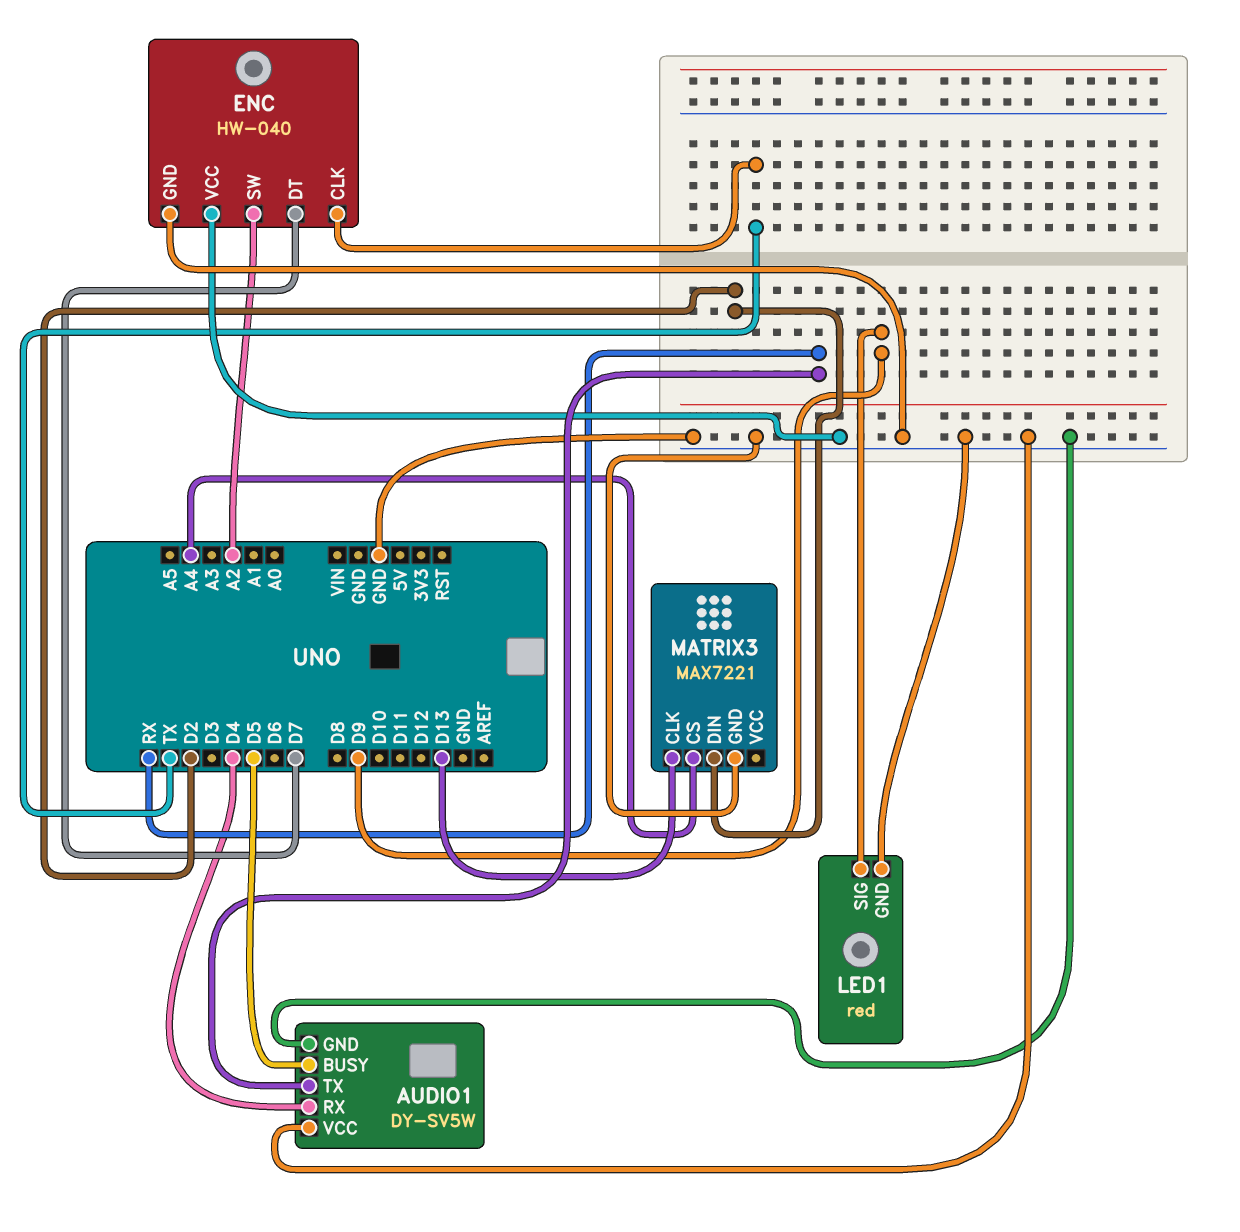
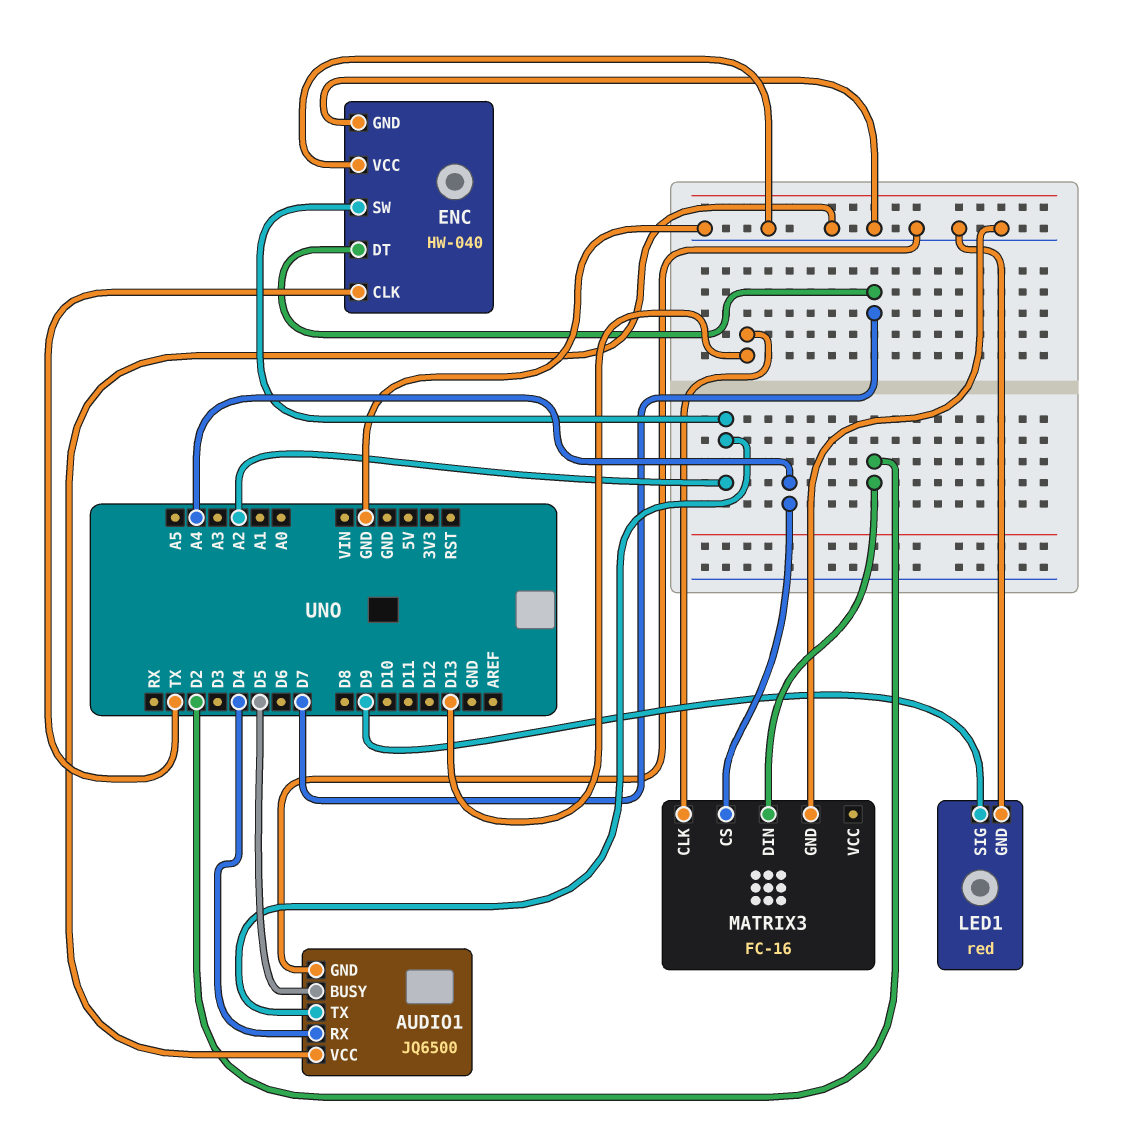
AUDIO1: DY-SV5W -> JQ6500
AUDIO1 pin TX: RX -> A2
MATRIX3: MAX7221 -> FC-16

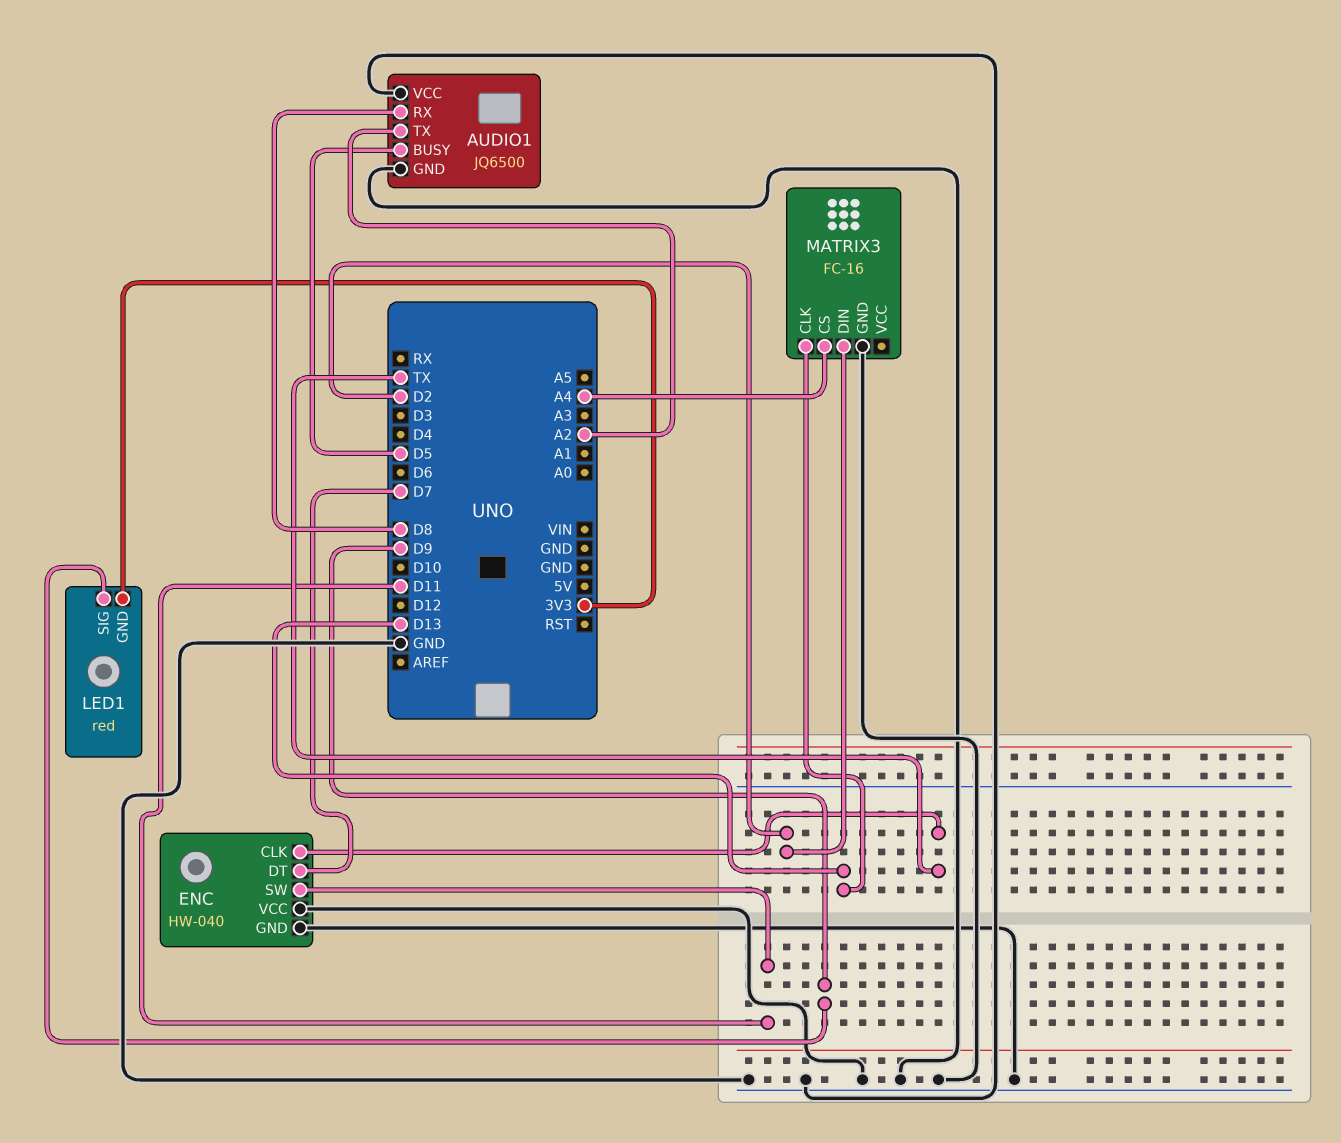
AUDIO1 pin RX: D4 -> D8
ENC pin SW: A2 -> D11
LED1 pin GND: GND -> 3V3

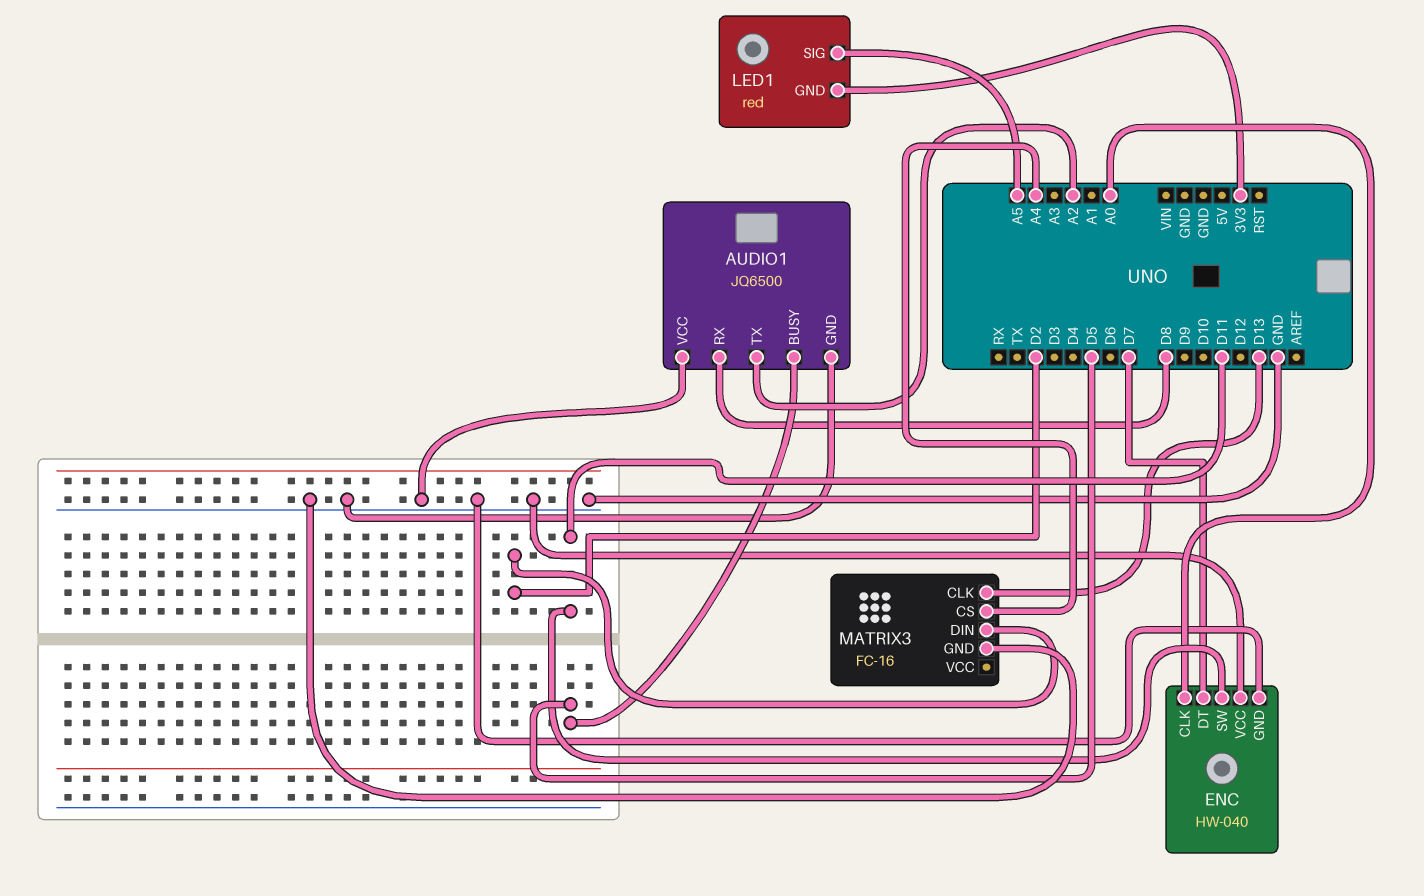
ENC pin CLK: TX -> A0
LED1 pin SIG: D9 -> A5

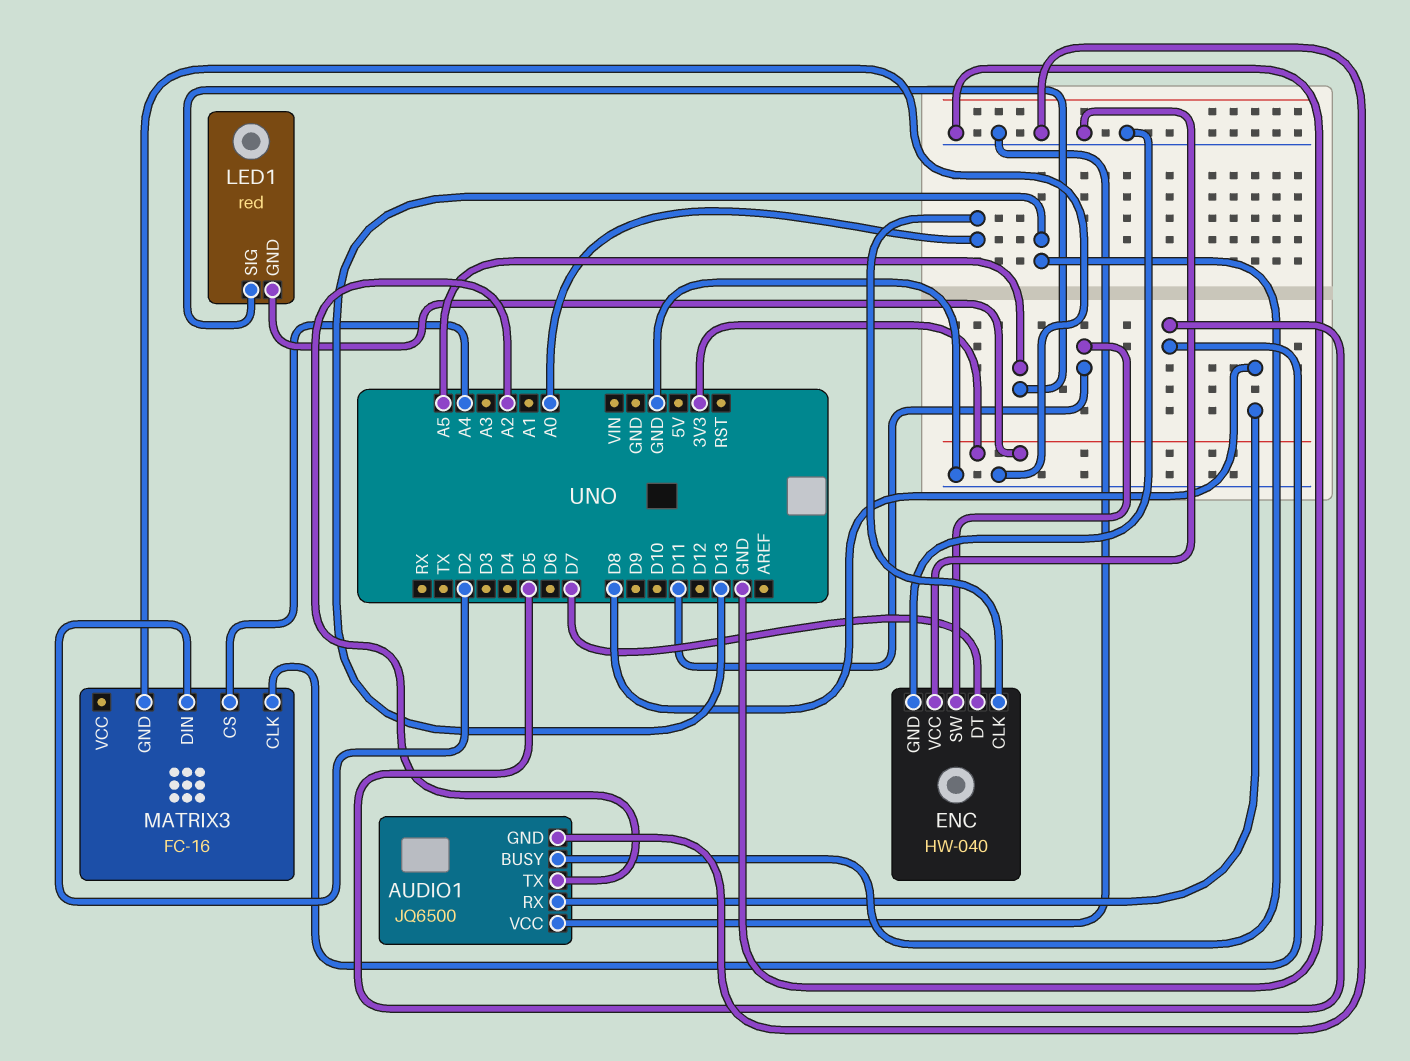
AUDIO1 pin BUSY: D5 -> D13
MATRIX3 pin CLK: D13 -> D5

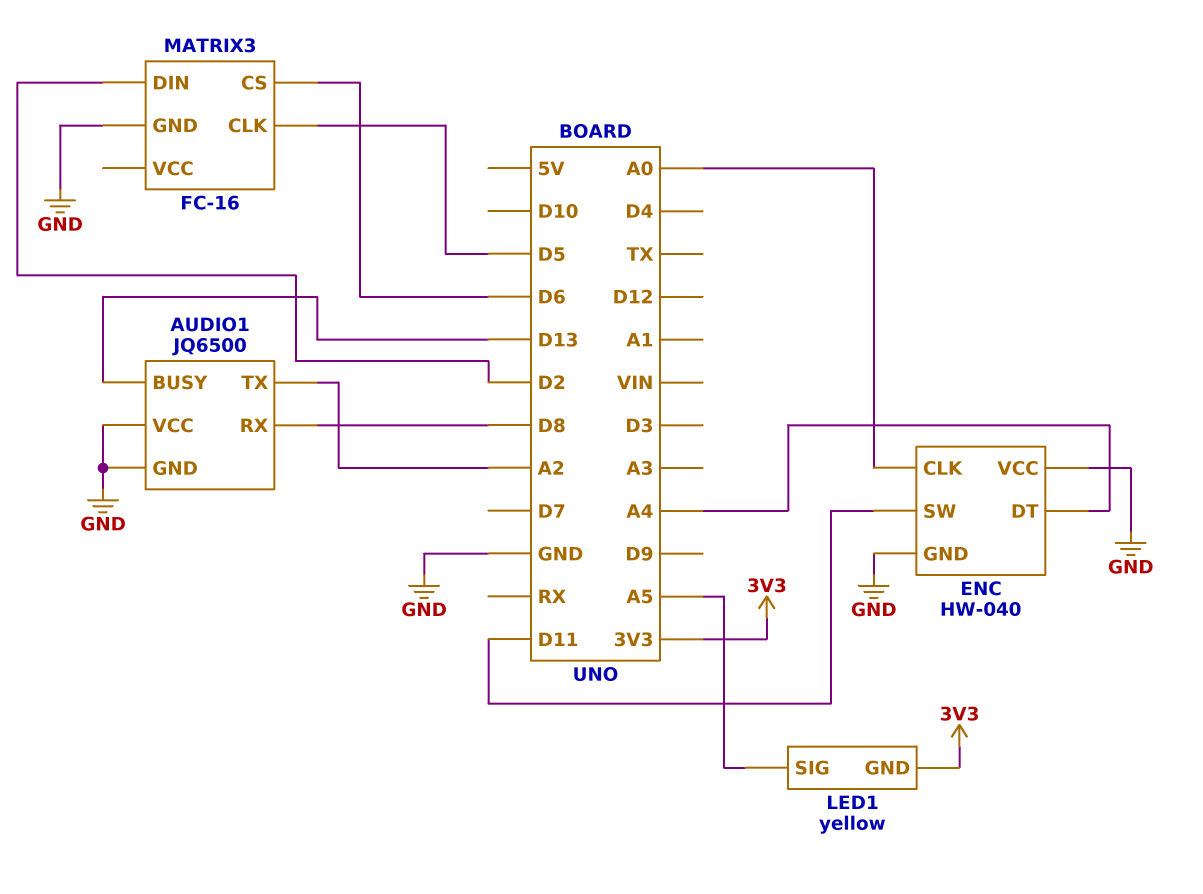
ENC pin DT: D7 -> A4
LED1: red -> yellow
MATRIX3 pin CS: A4 -> D6

